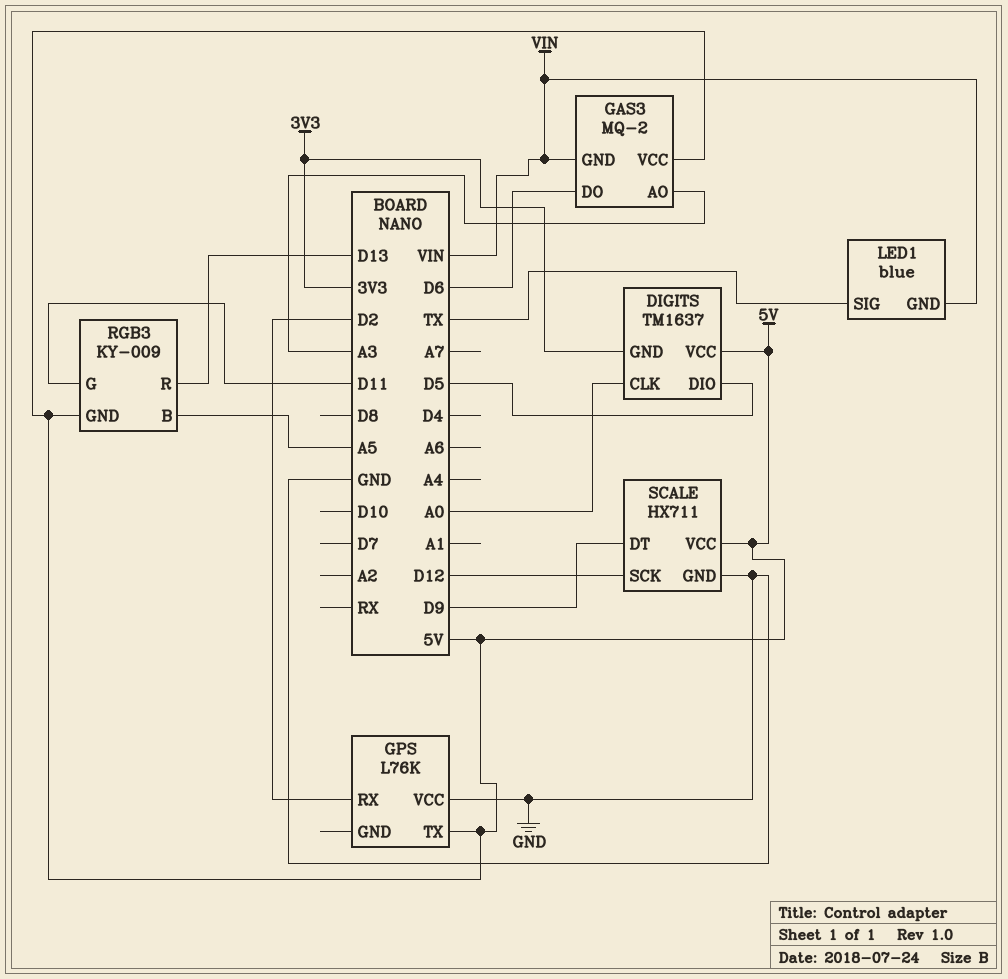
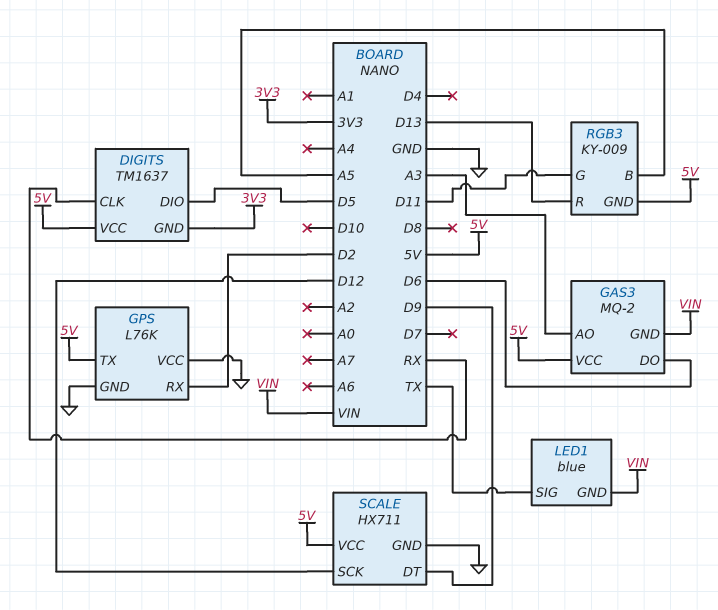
DIGITS pin CLK: A0 -> RX
GPS pin GND: none -> GND

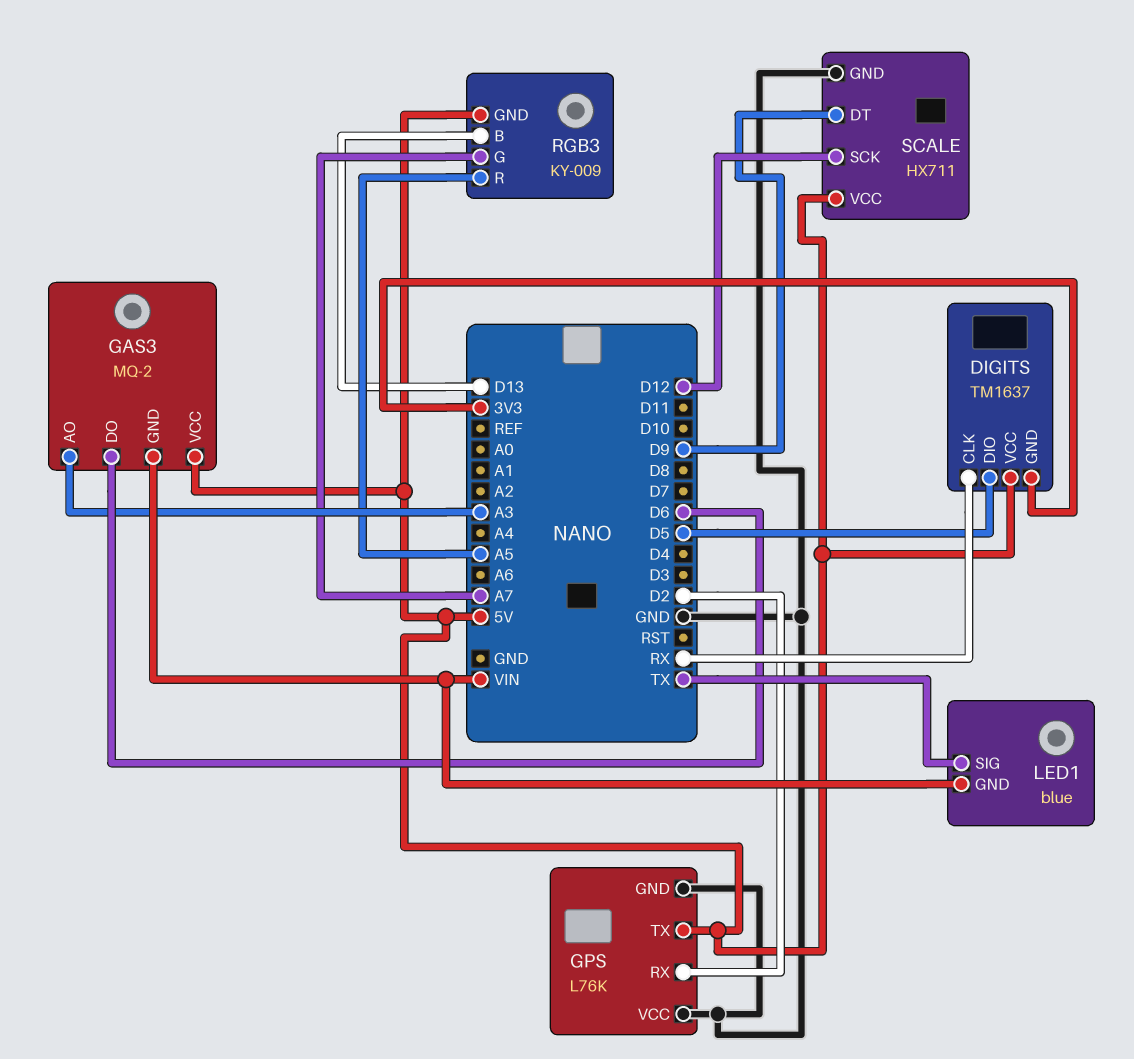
RGB3 pin B: A5 -> D13
RGB3 pin G: D11 -> A7
RGB3 pin R: D13 -> A5

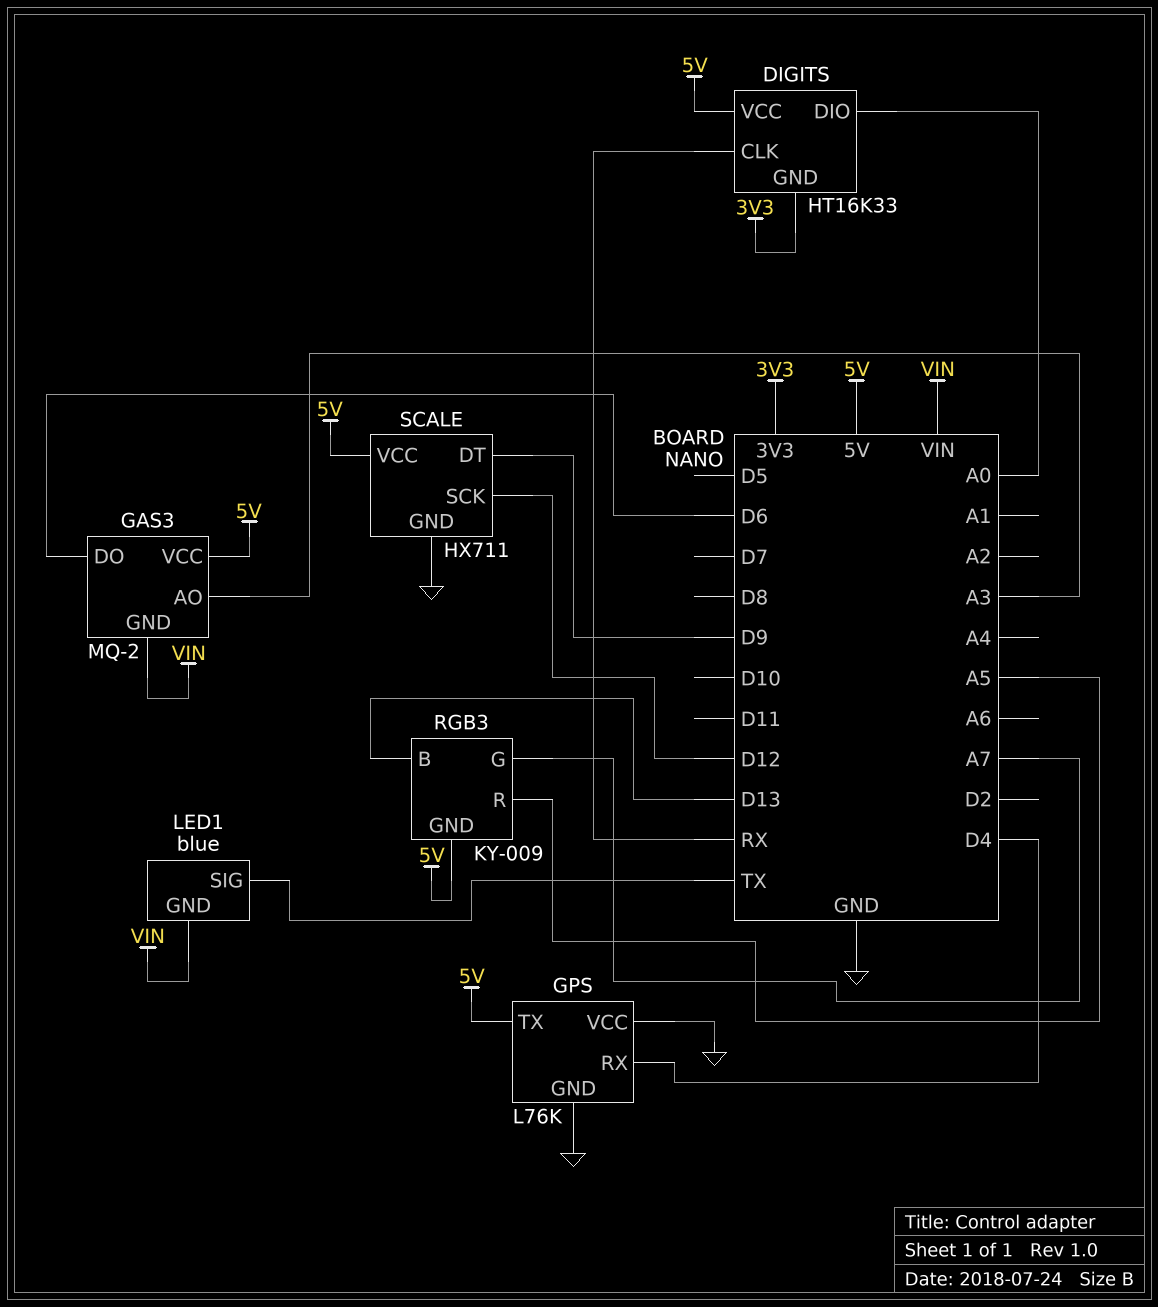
DIGITS: TM1637 -> HT16K33
DIGITS pin DIO: D5 -> A0
GPS pin RX: D2 -> D4

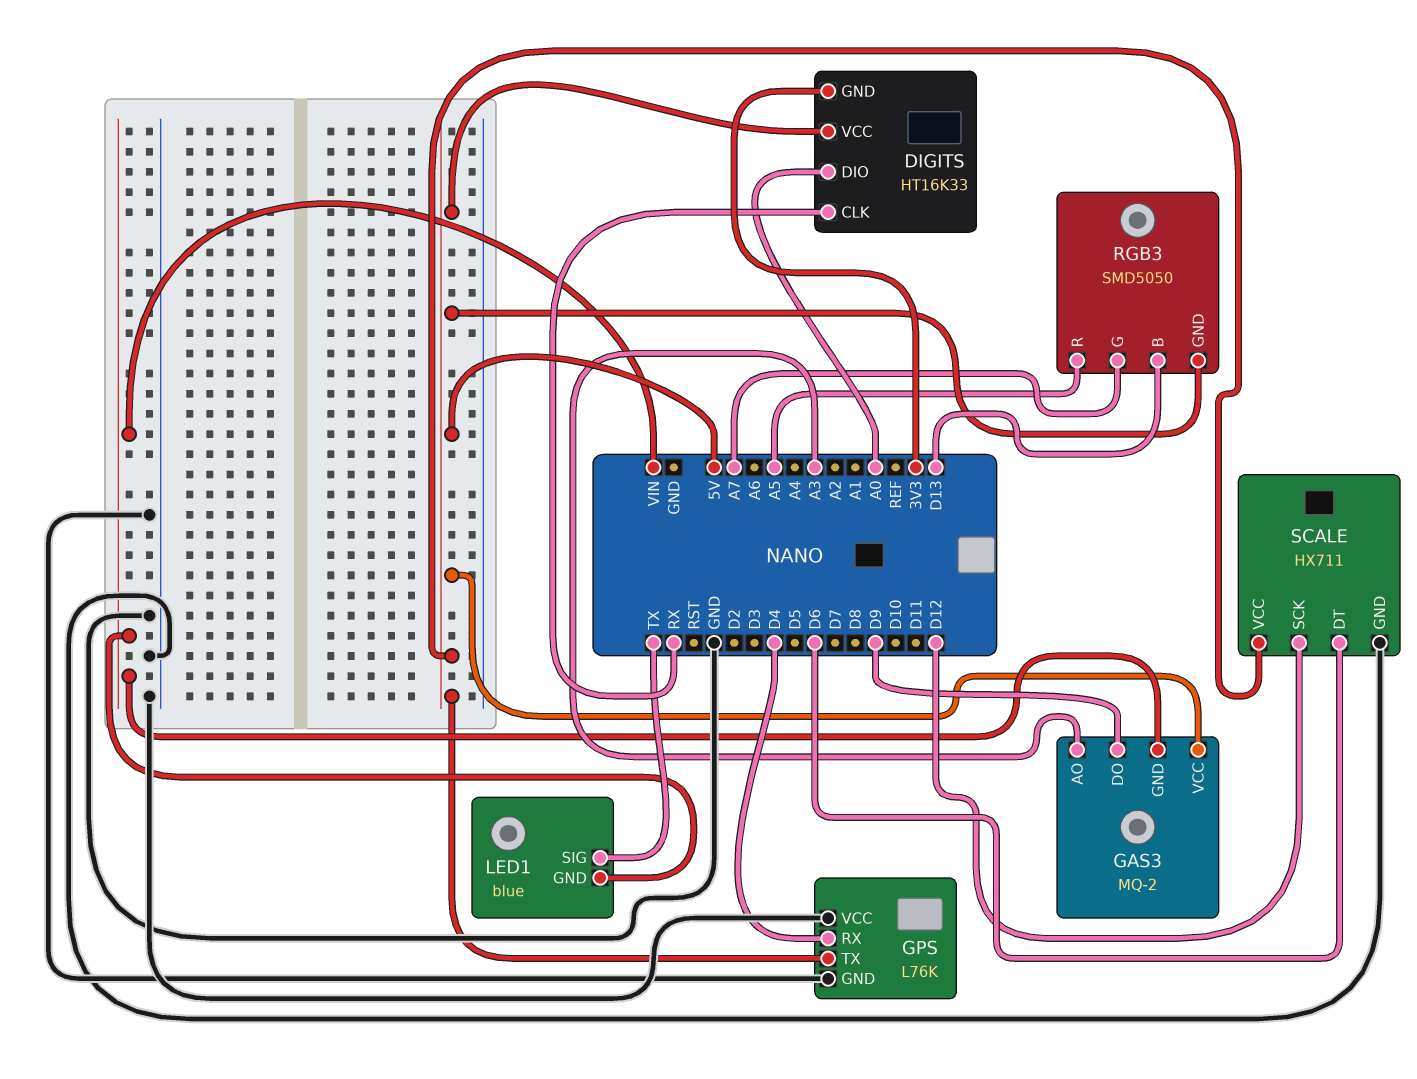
GAS3 pin DO: D6 -> D9
RGB3: KY-009 -> SMD5050
SCALE pin DT: D9 -> D6

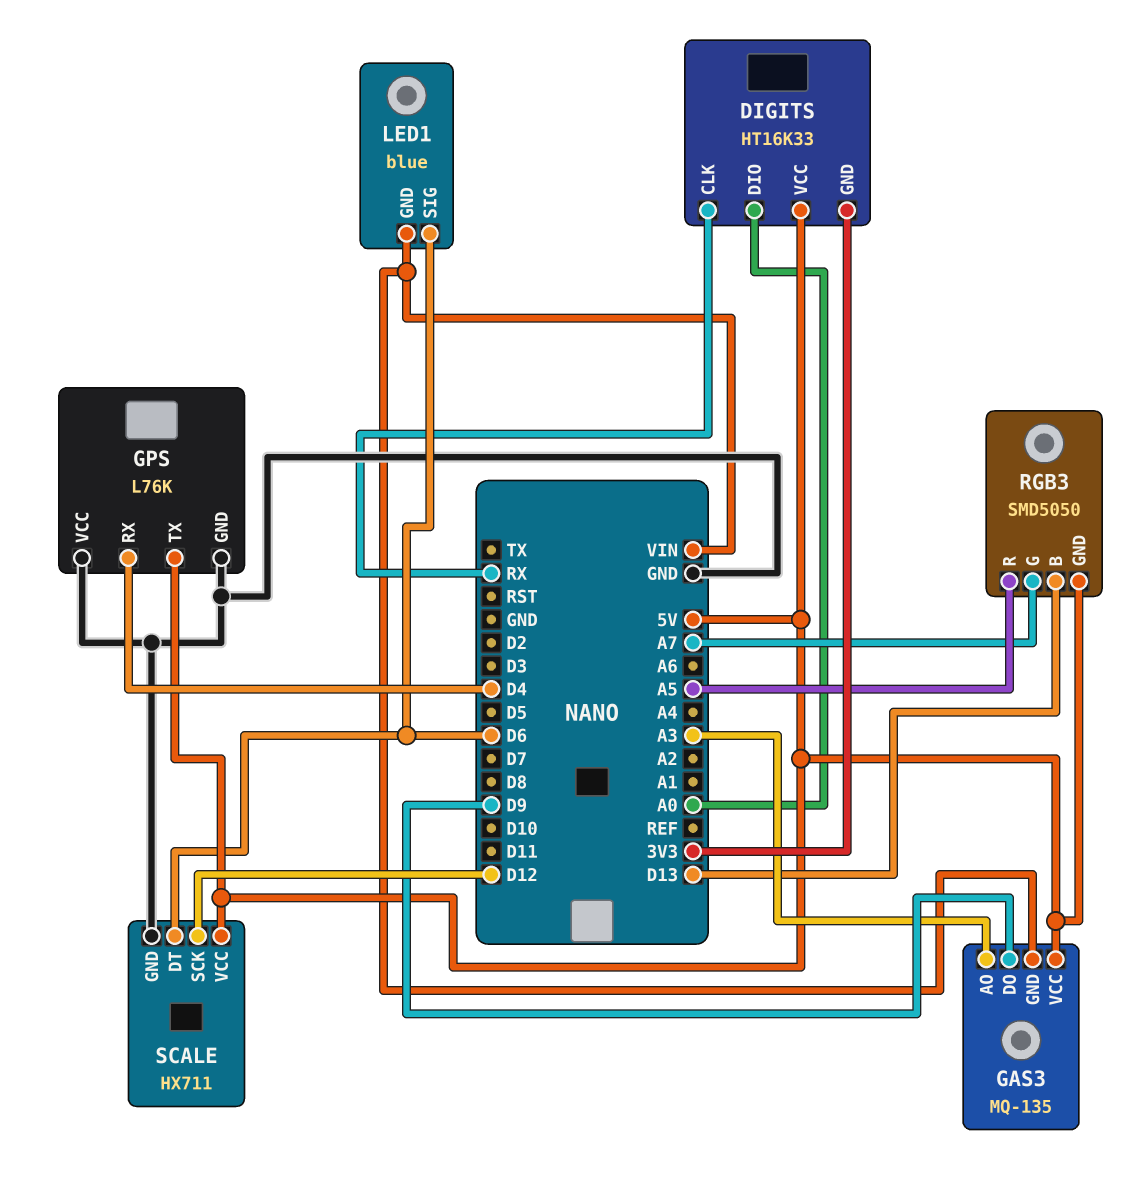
GAS3: MQ-2 -> MQ-135
LED1 pin SIG: TX -> D6

